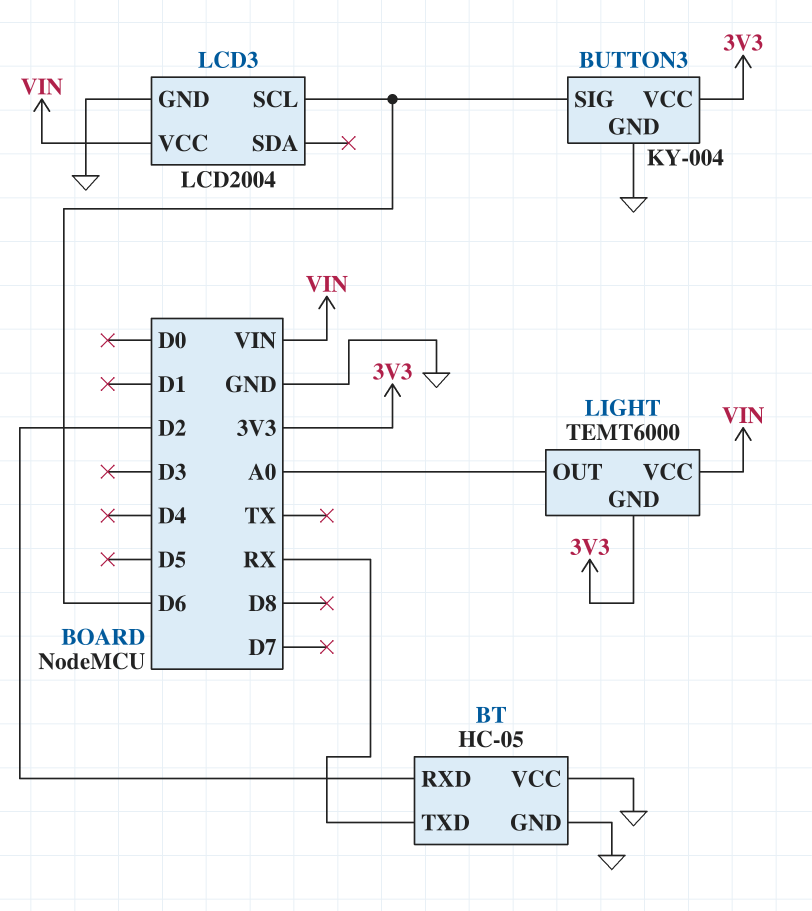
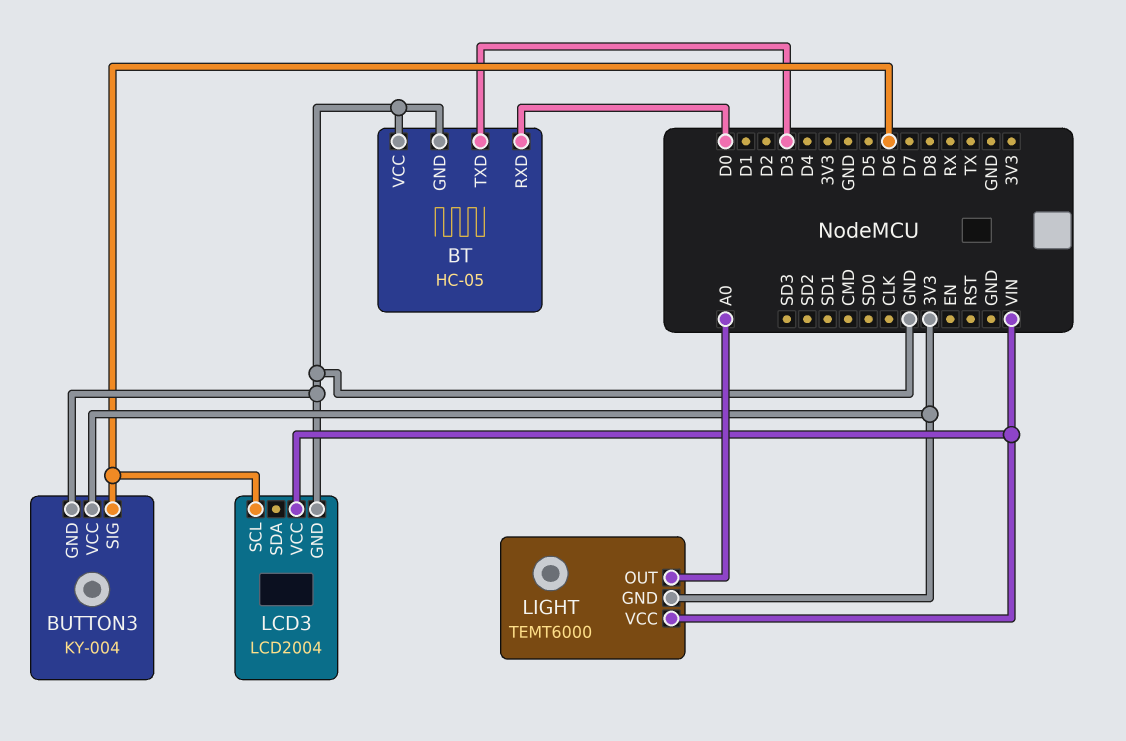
BT pin RXD: D2 -> D0
BT pin TXD: RX -> D3

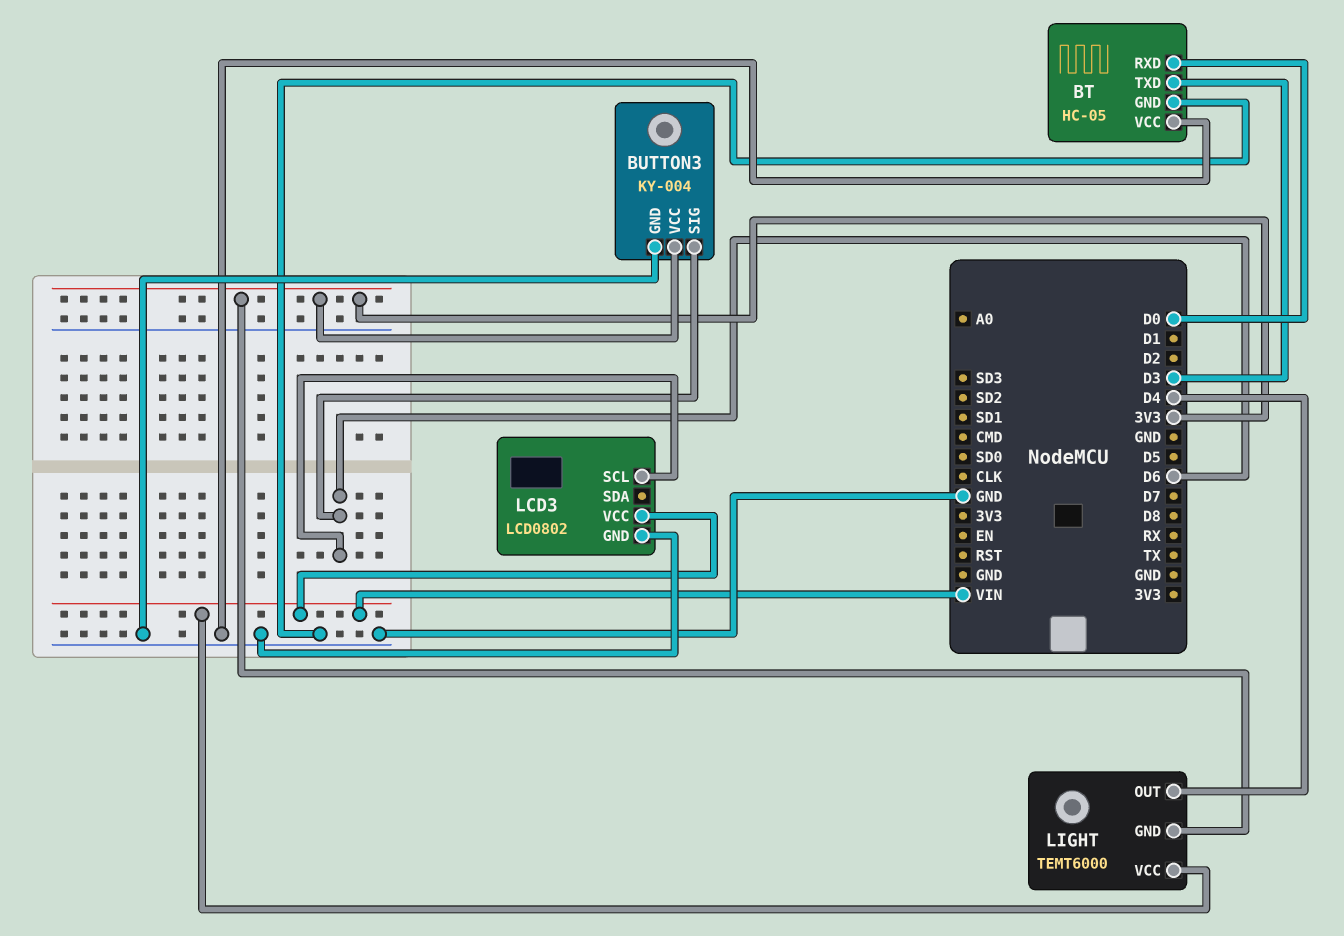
LCD3: LCD2004 -> LCD0802
LIGHT pin OUT: A0 -> D4

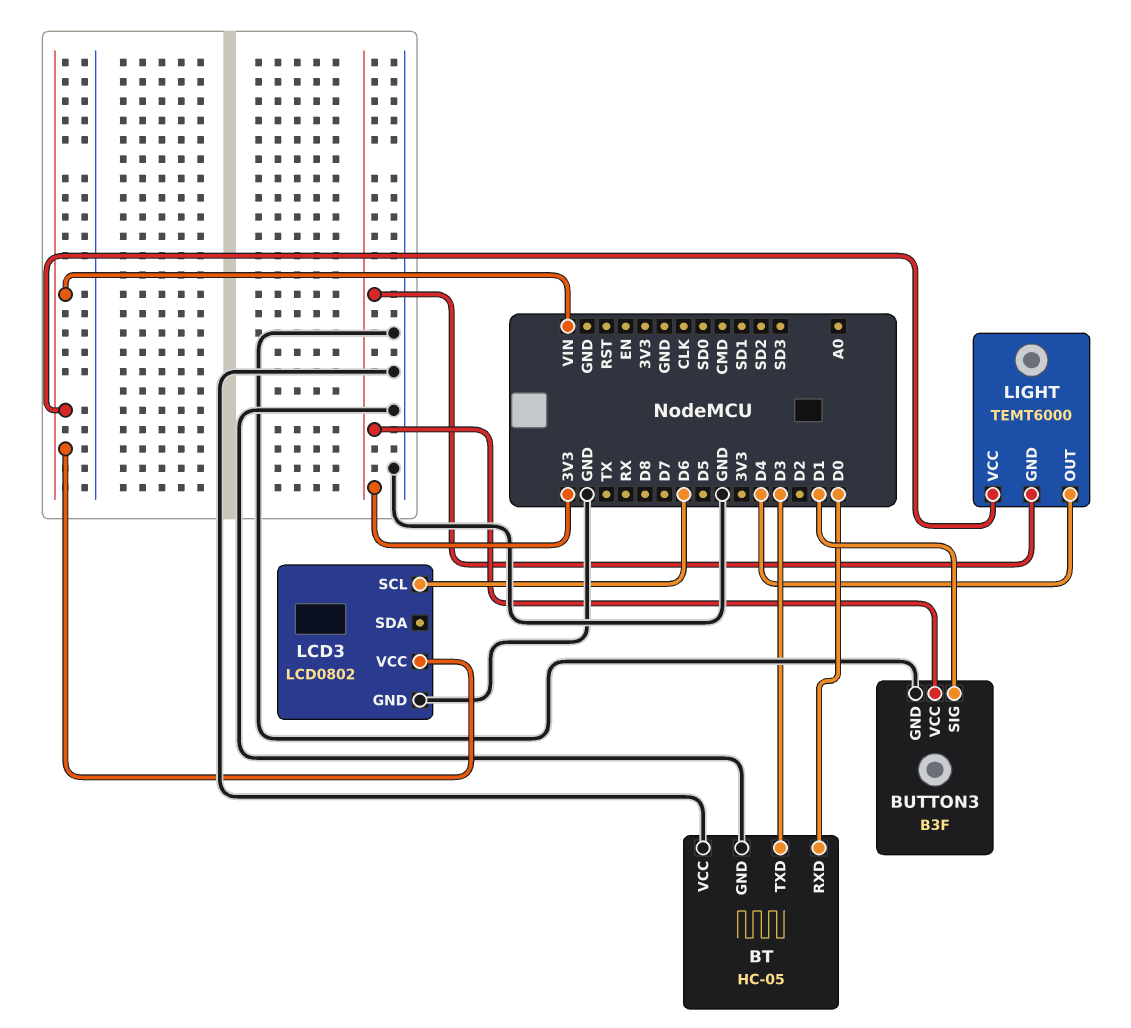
BUTTON3: KY-004 -> B3F
BUTTON3 pin SIG: D6 -> D1

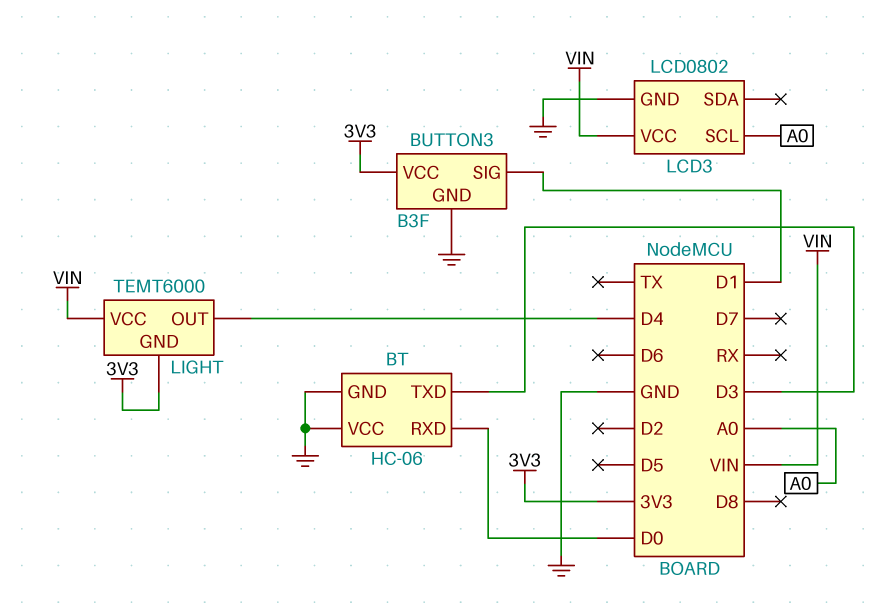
BT: HC-05 -> HC-06
LCD3 pin SCL: D6 -> A0

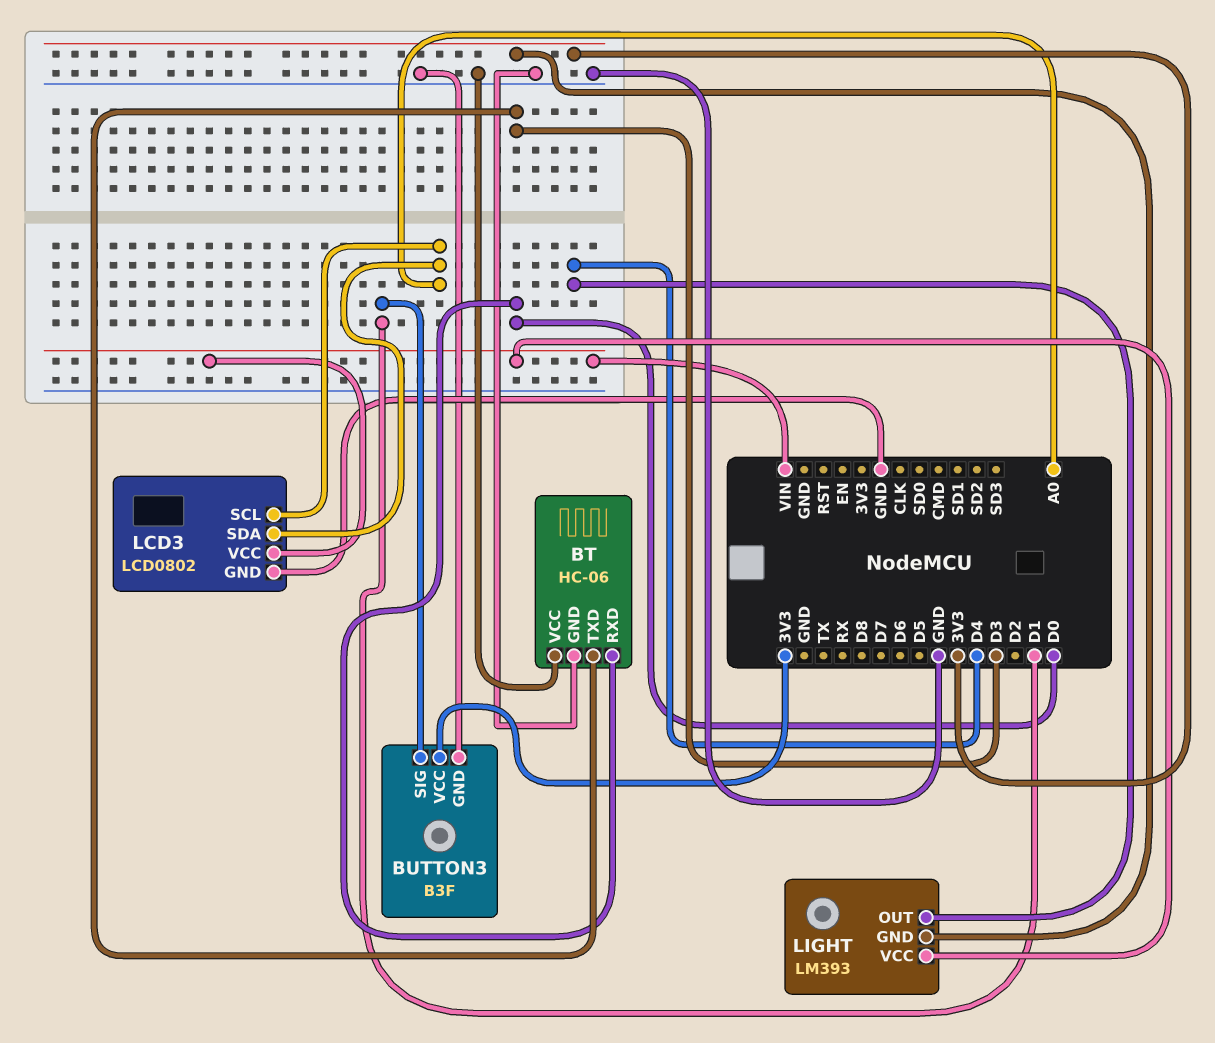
LCD3 pin SDA: none -> A0
LIGHT: TEMT6000 -> LM393

